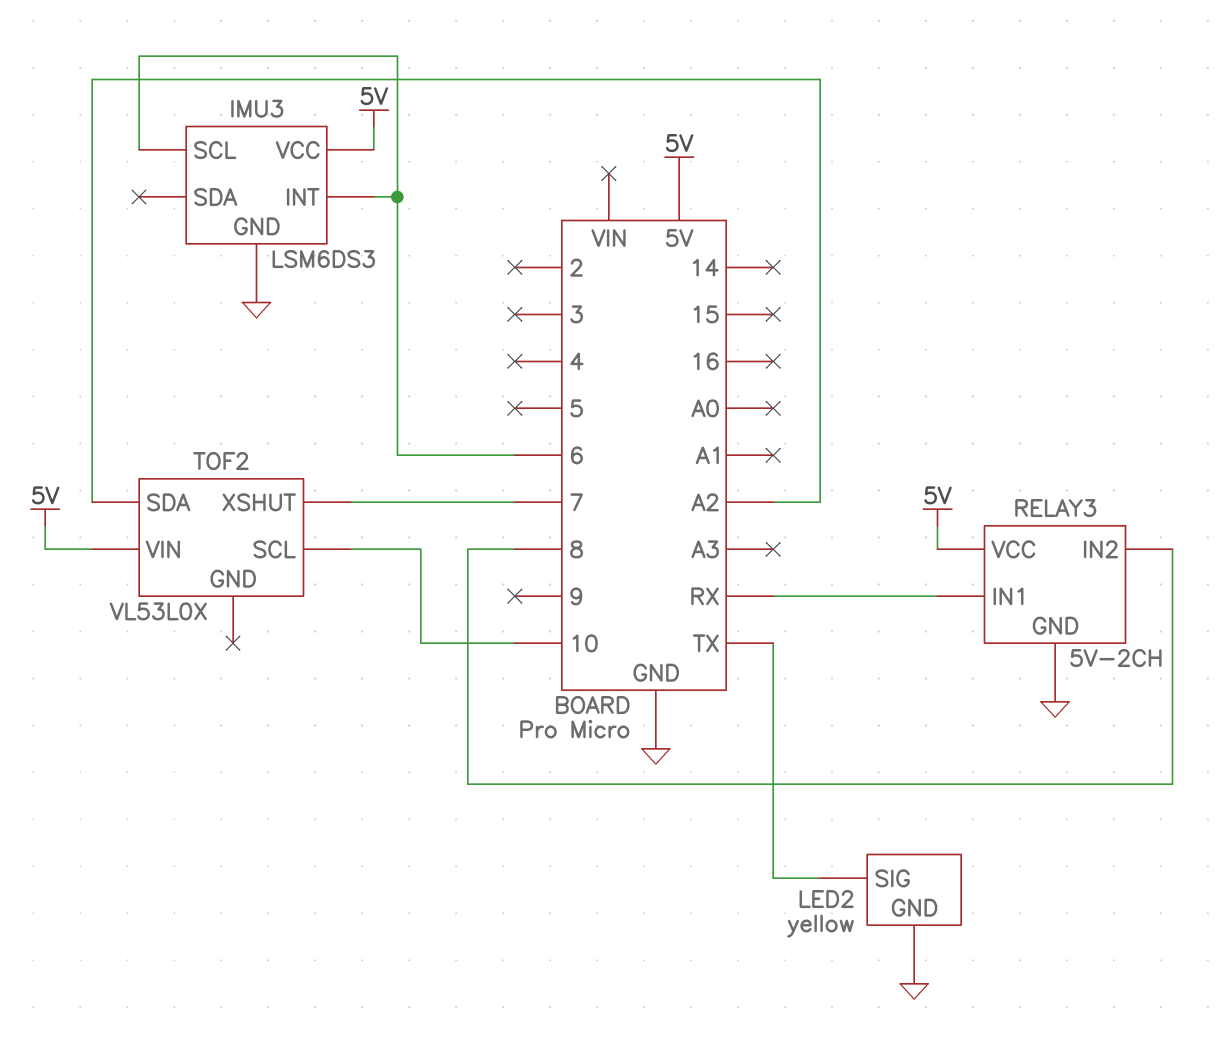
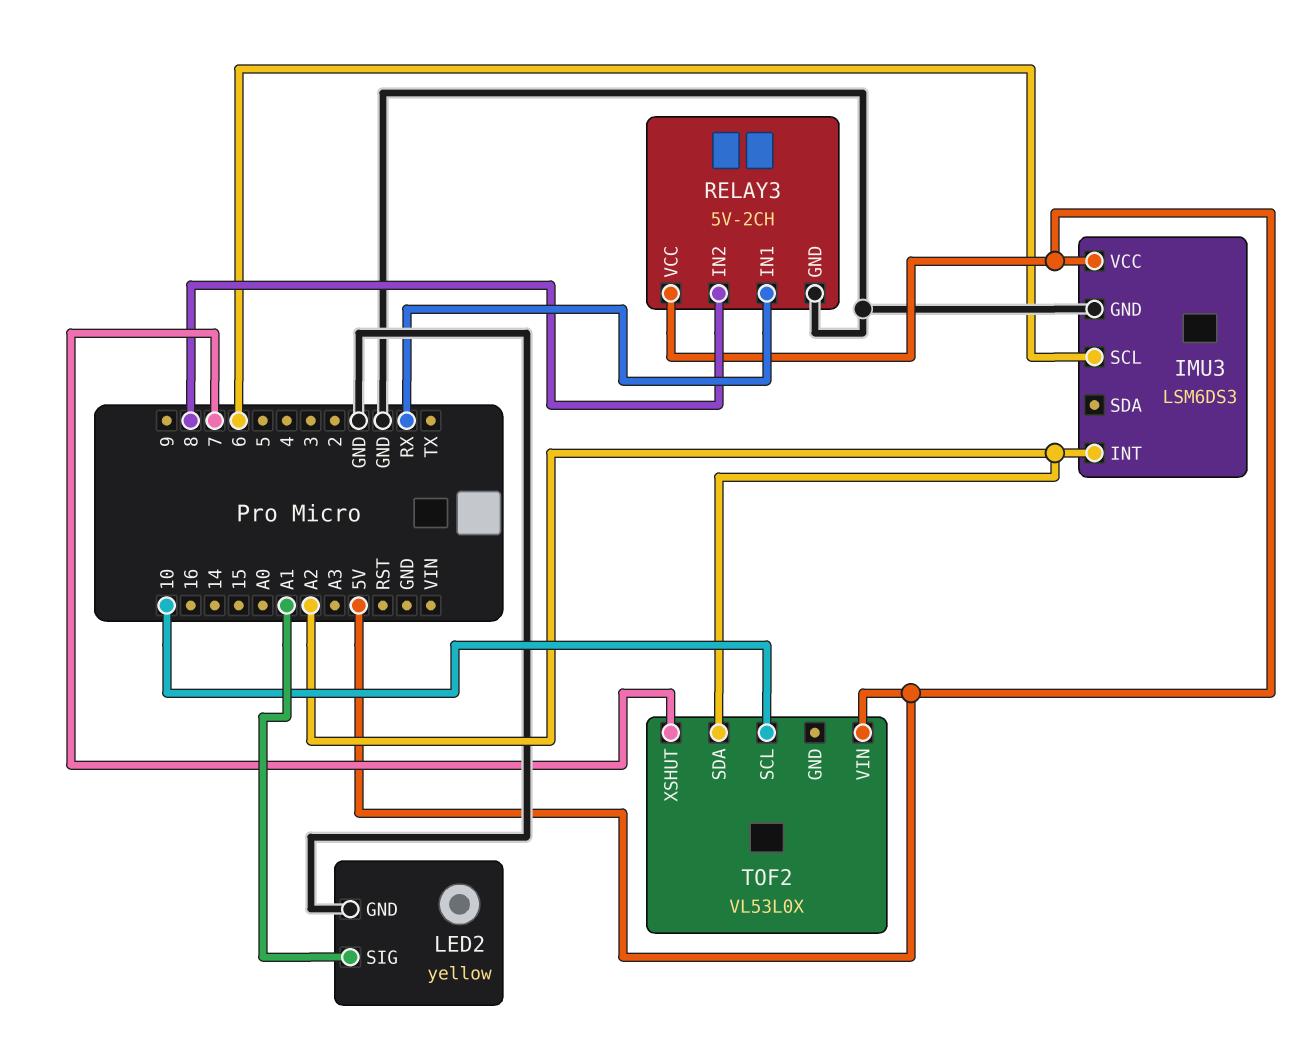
IMU3 pin INT: 6 -> A2
LED2 pin SIG: TX -> A1

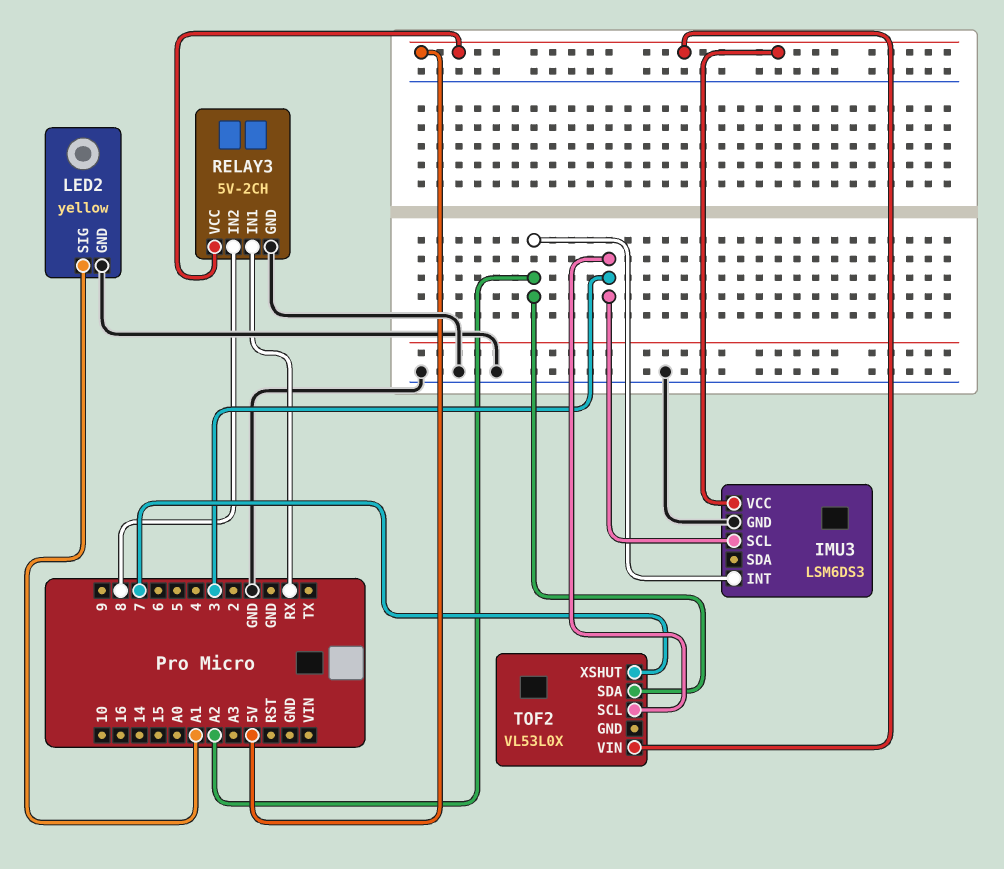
IMU3 pin SCL: 6 -> 3
TOF2 pin SCL: 10 -> 3

